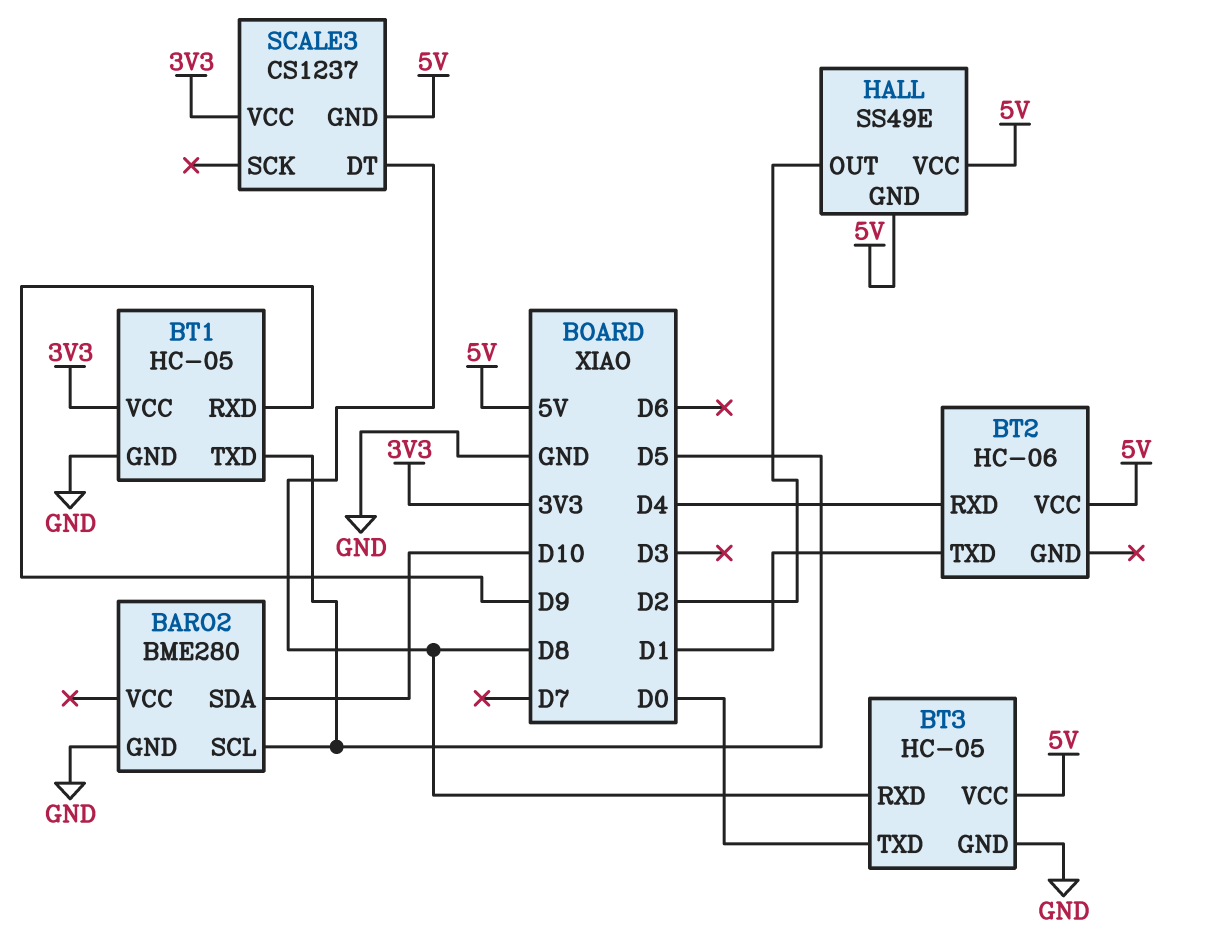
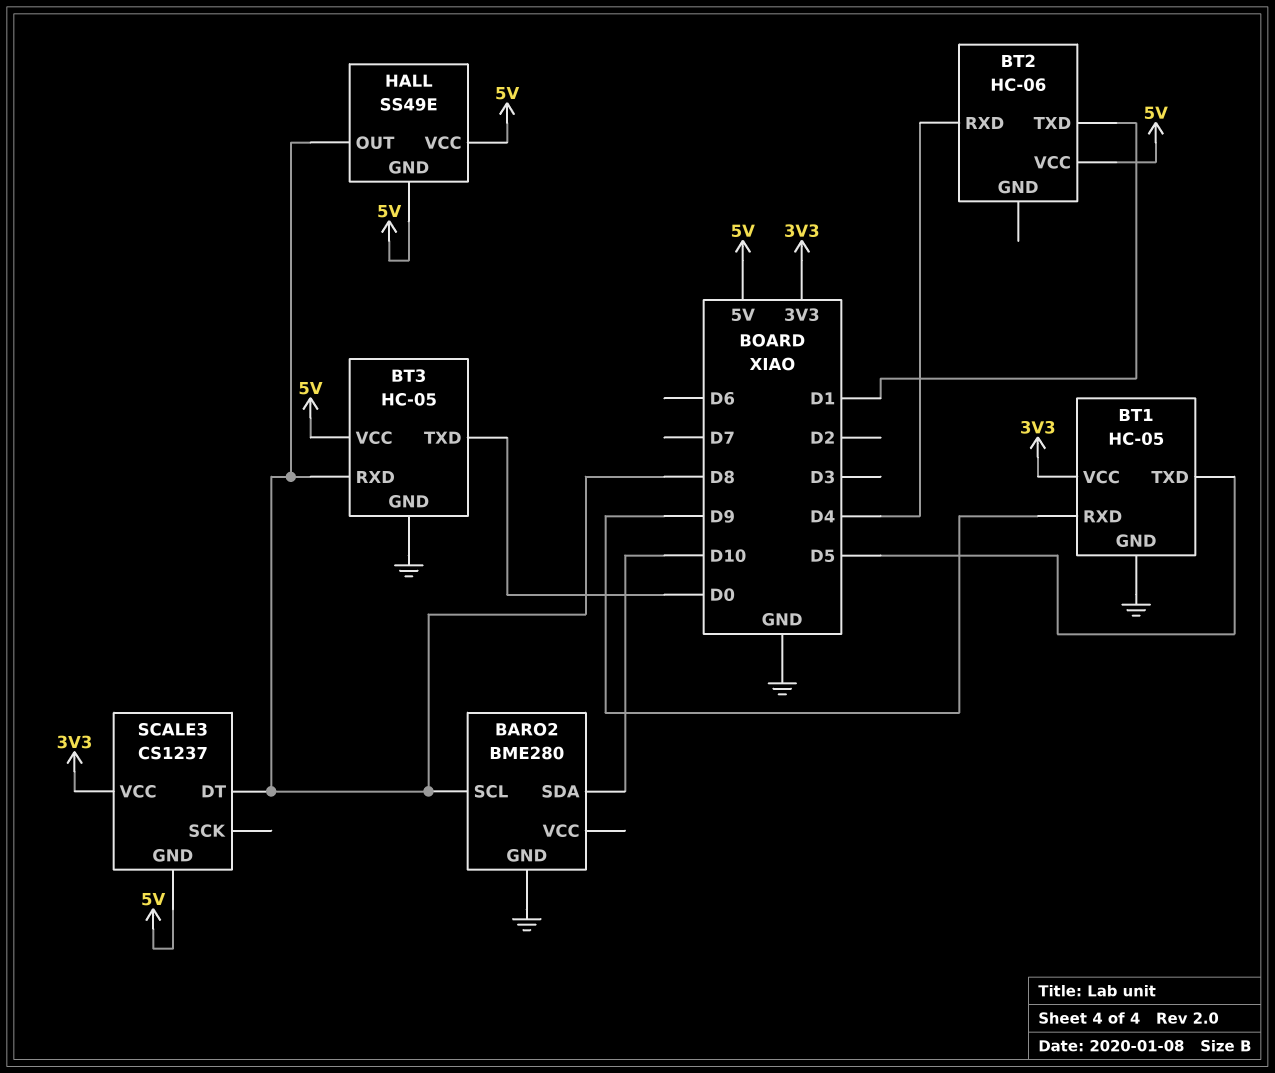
BARO2 pin SCL: D5 -> D8
HALL pin OUT: D2 -> D8

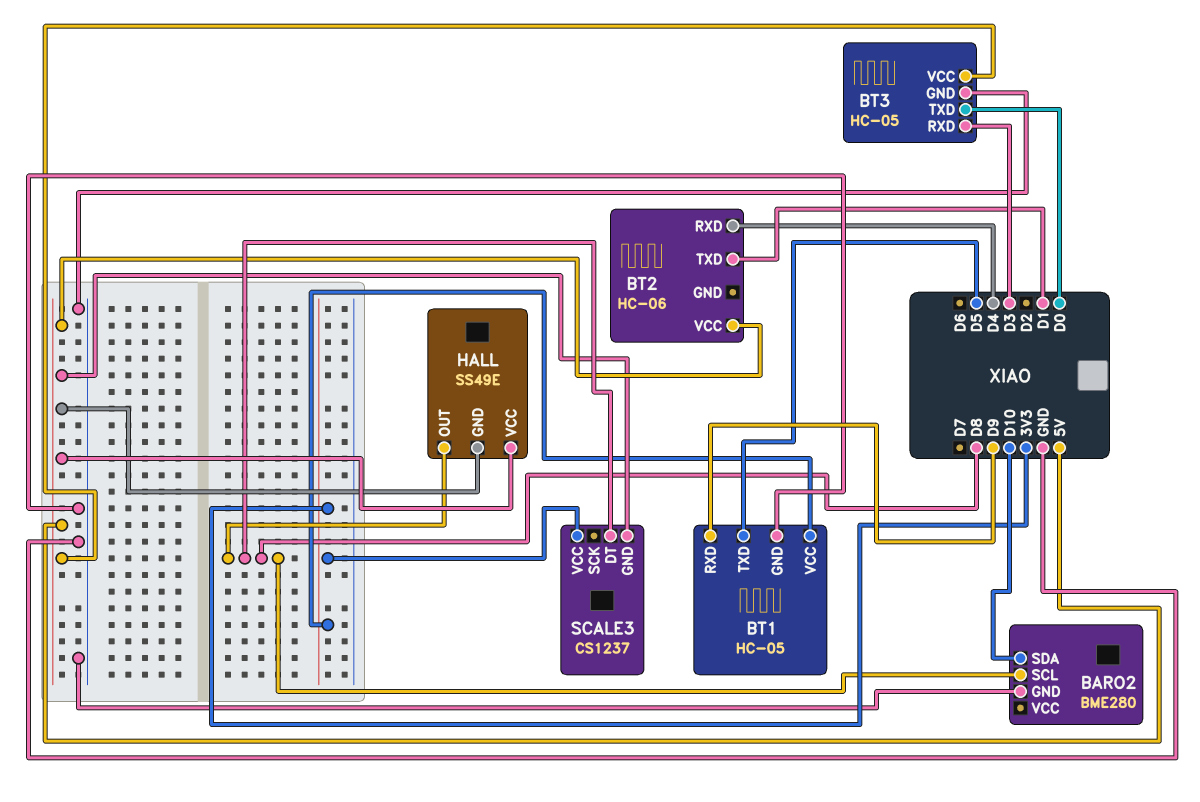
BT3 pin RXD: D8 -> D3

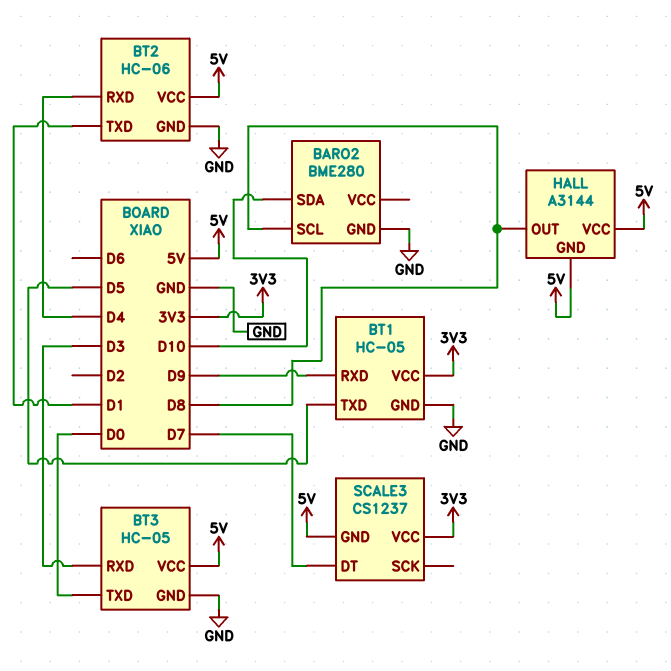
BT2 pin GND: none -> GND
HALL: SS49E -> A3144
SCALE3 pin DT: D8 -> D7

